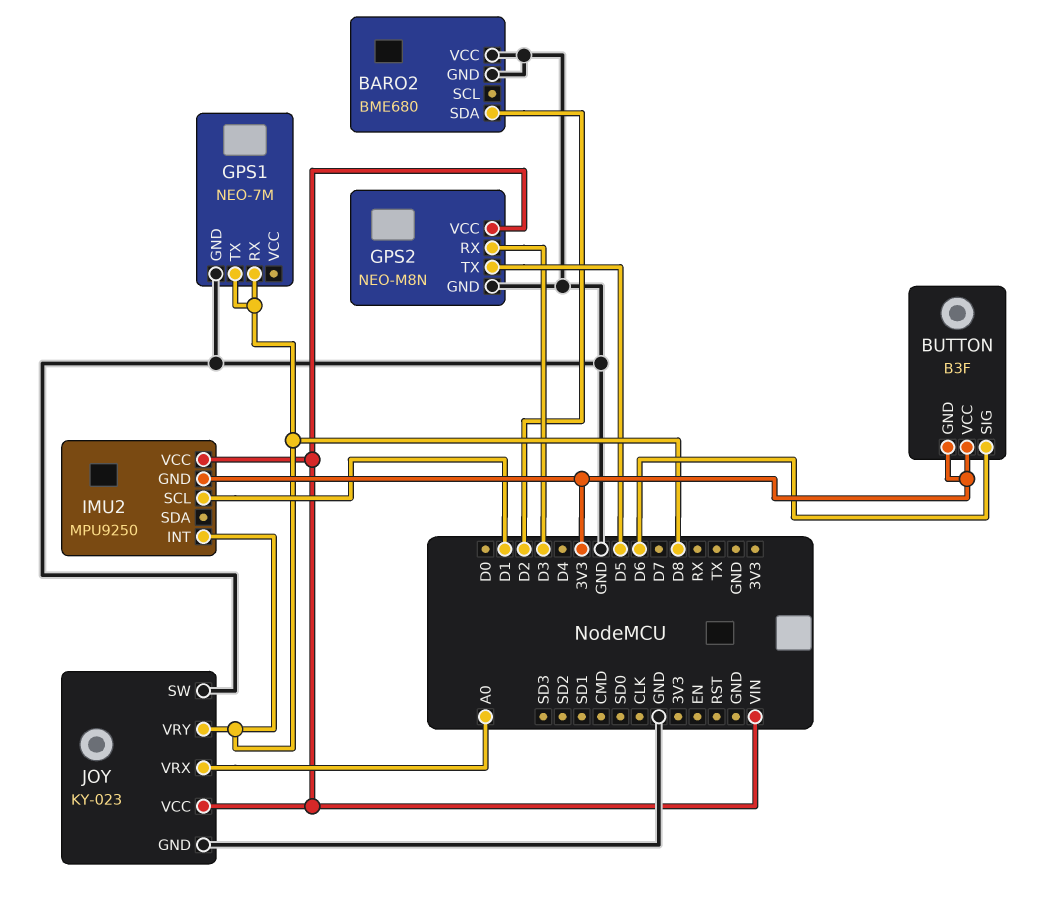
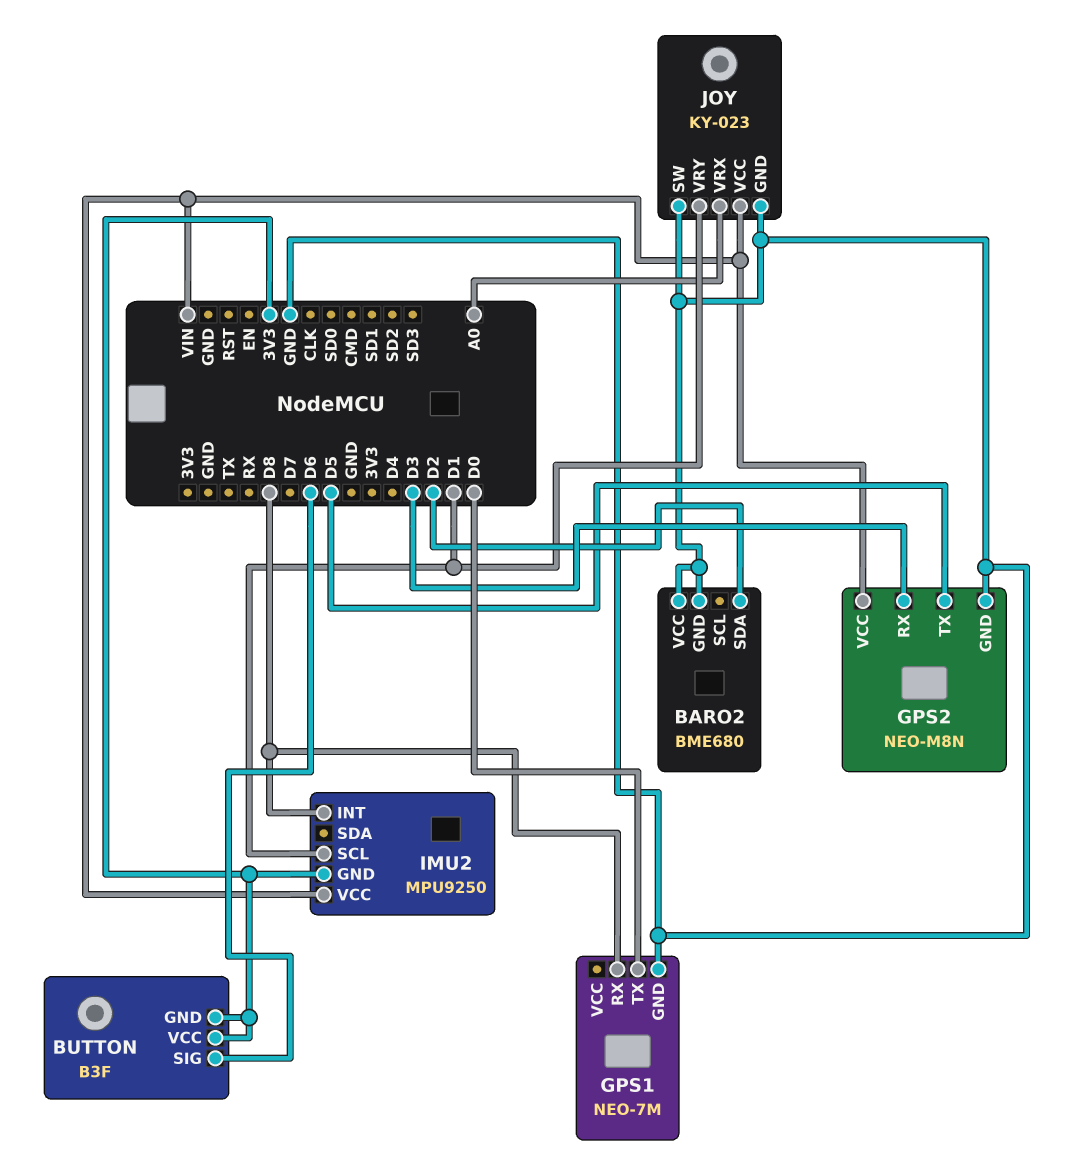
GPS1 pin TX: D8 -> D0
JOY pin VRY: D8 -> D1

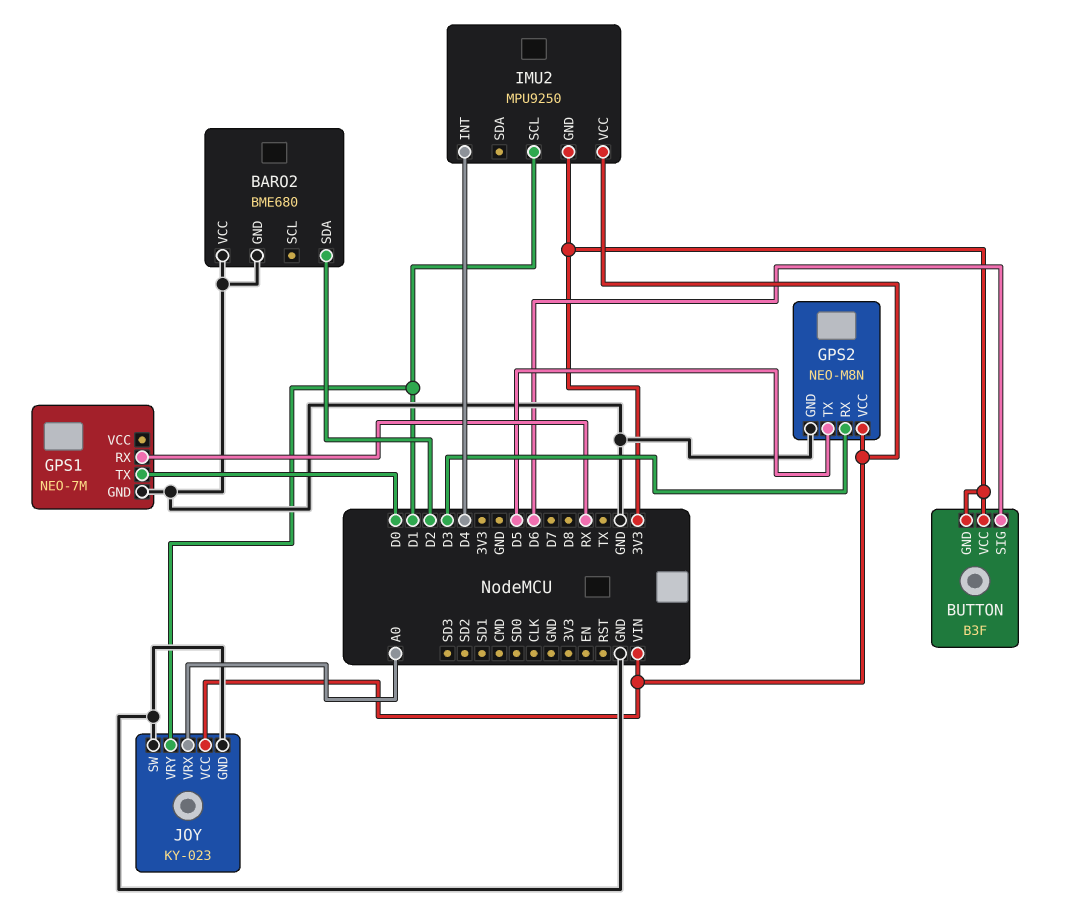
GPS1 pin RX: D8 -> RX
IMU2 pin INT: D8 -> D4

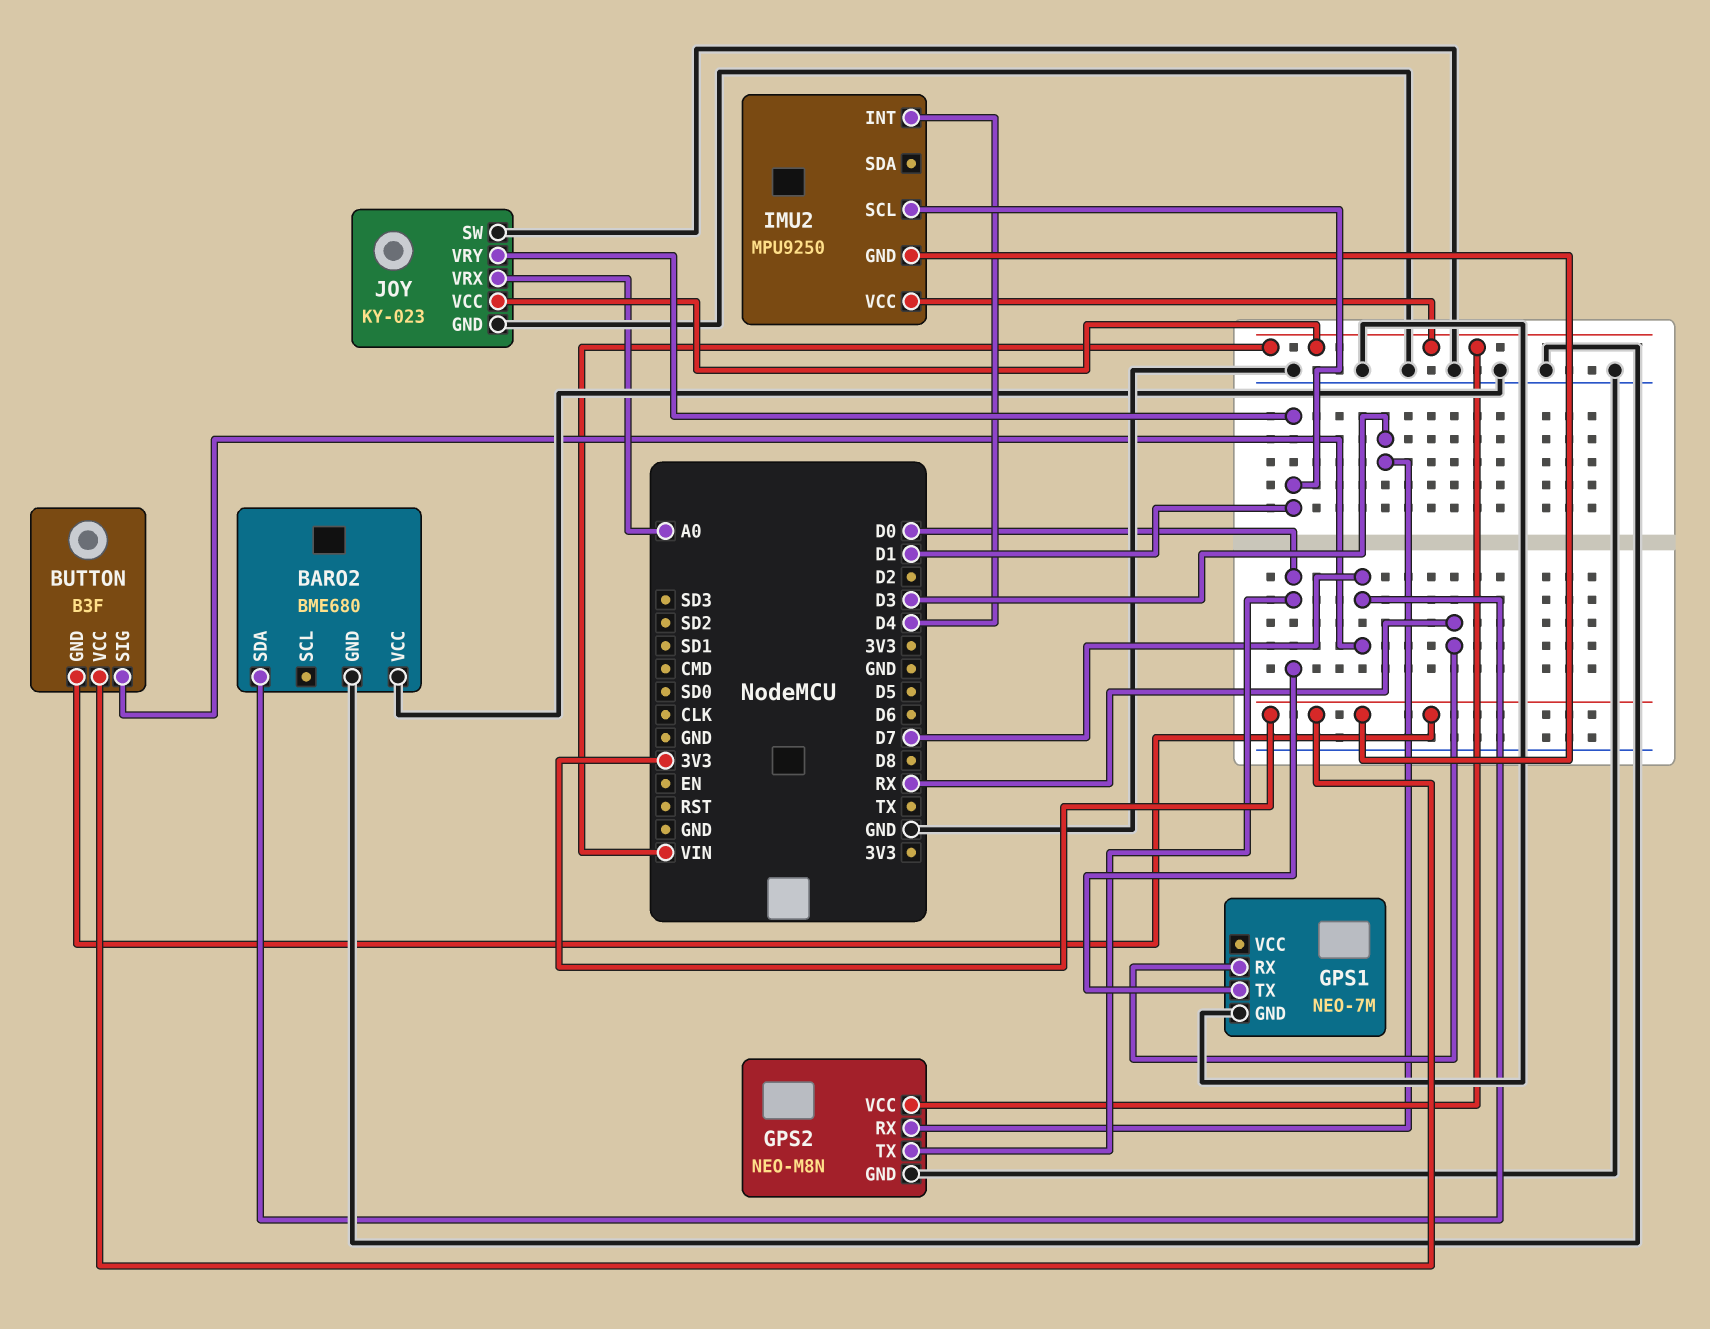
BARO2 pin SDA: D2 -> D7
BUTTON pin SIG: D6 -> D7
GPS2 pin TX: D5 -> D0

